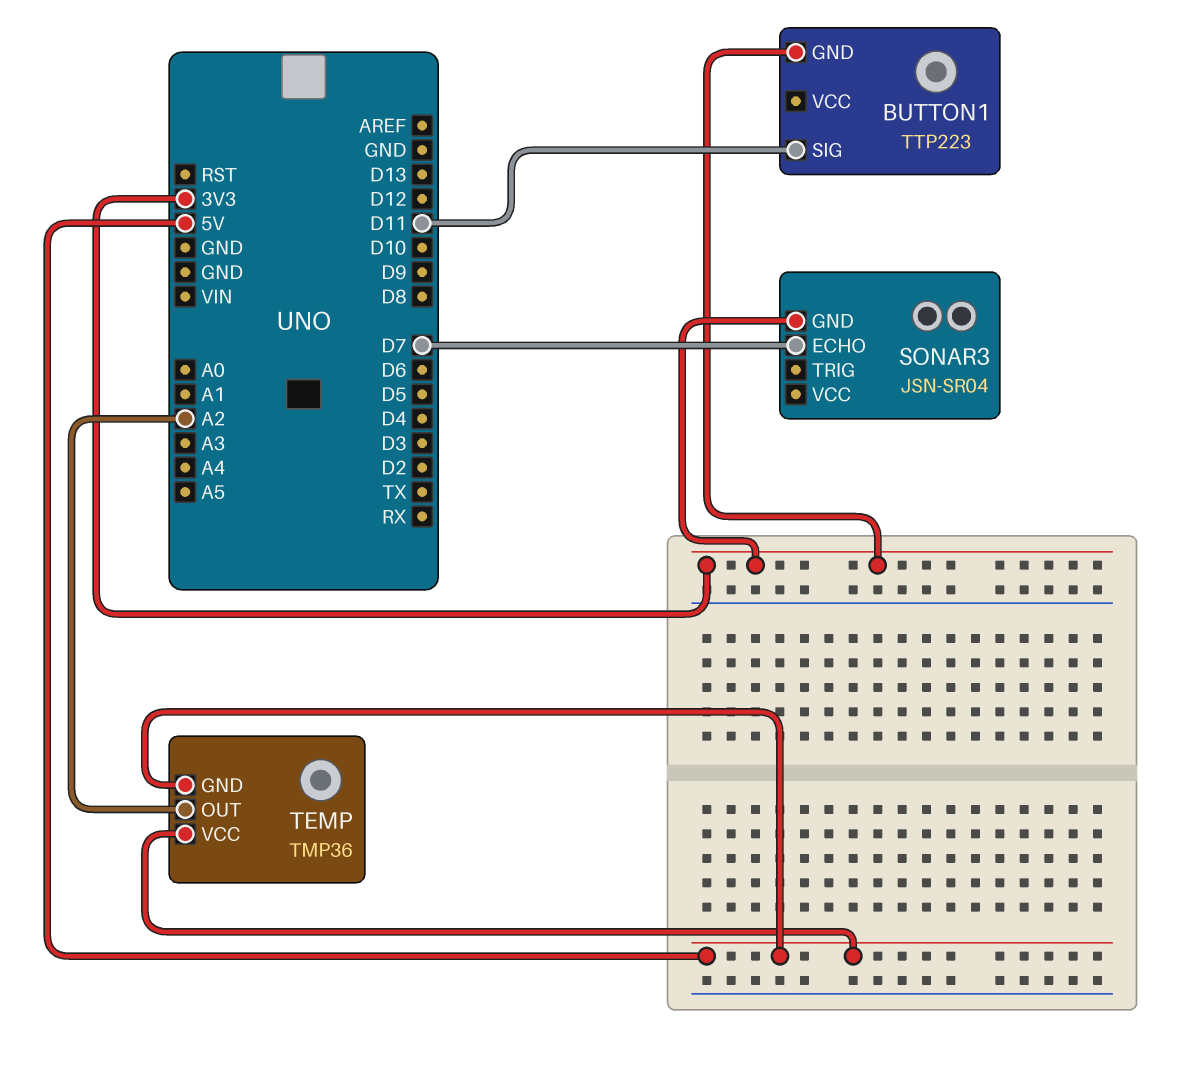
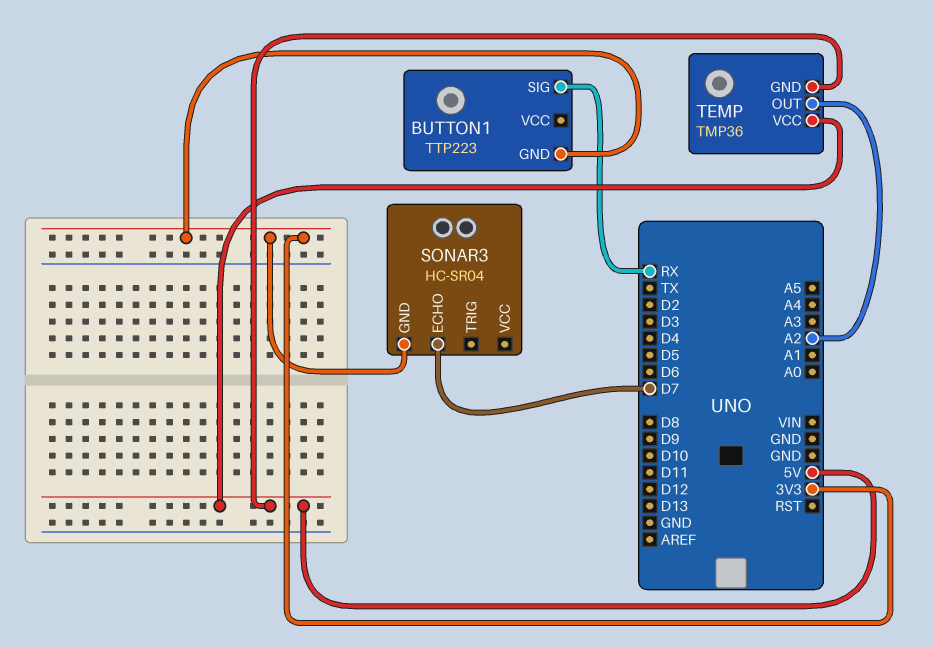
BUTTON1 pin SIG: D11 -> RX
SONAR3: JSN-SR04 -> HC-SR04

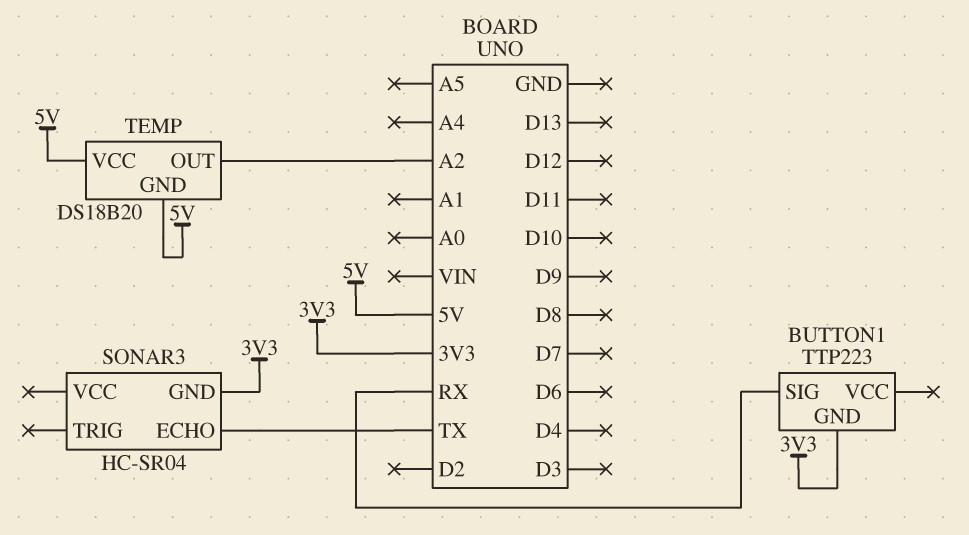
SONAR3 pin ECHO: D7 -> TX
TEMP: TMP36 -> DS18B20

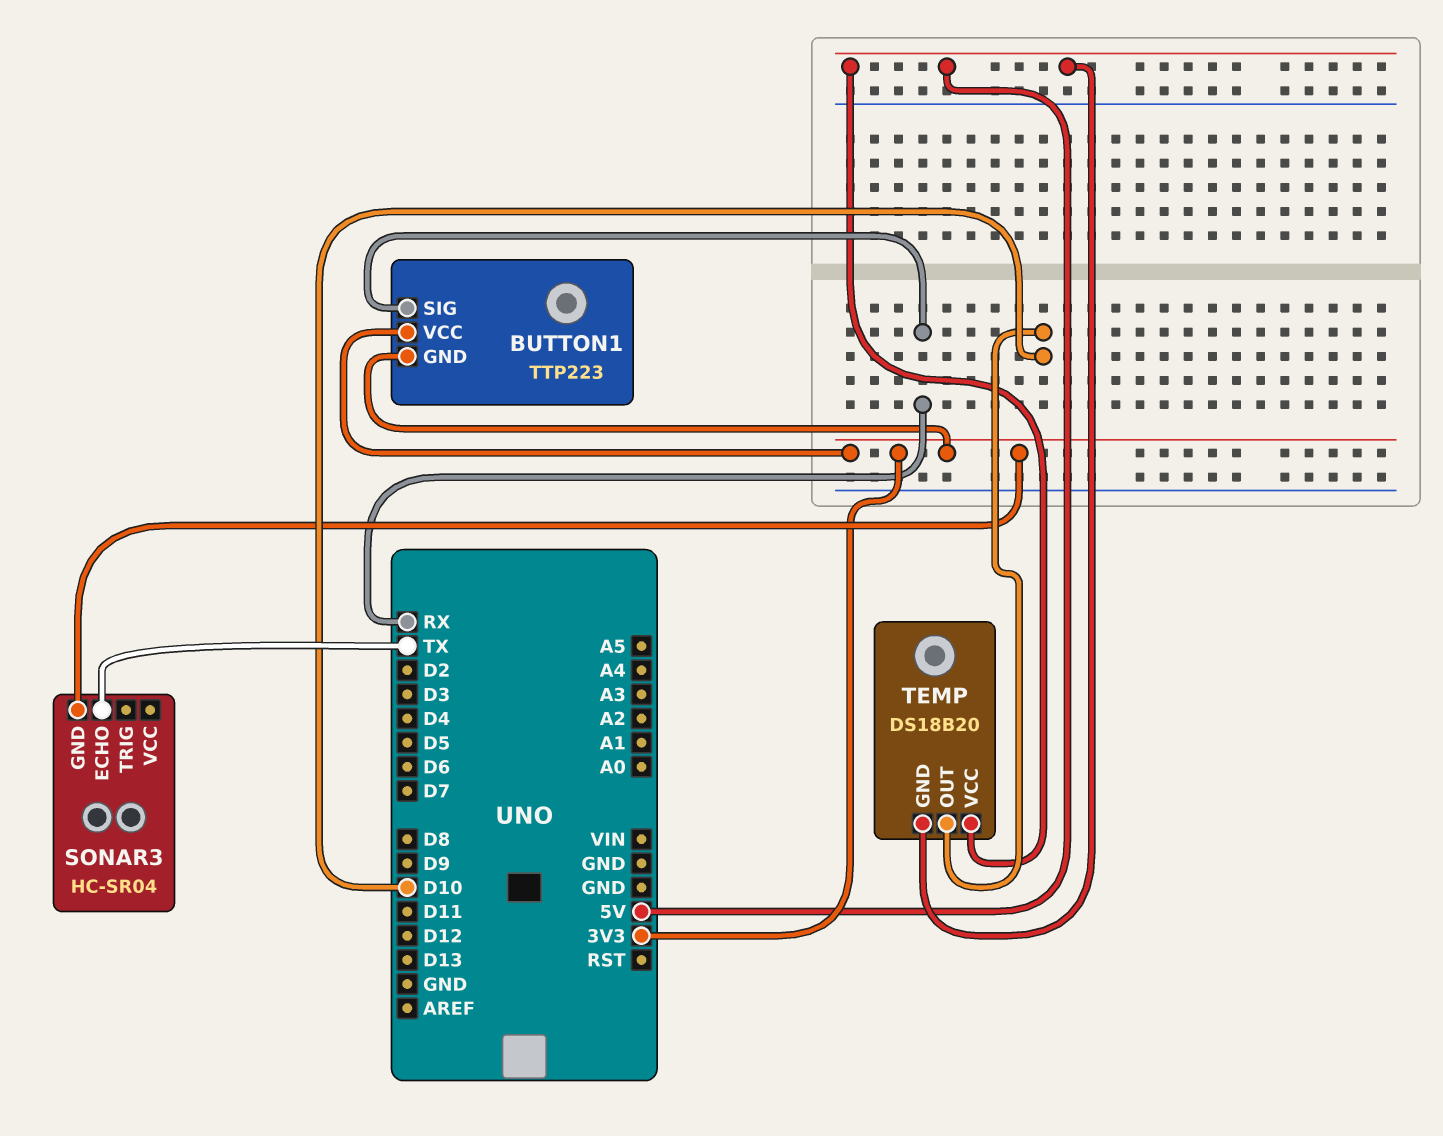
BUTTON1 pin VCC: none -> 3V3
TEMP pin OUT: A2 -> D10

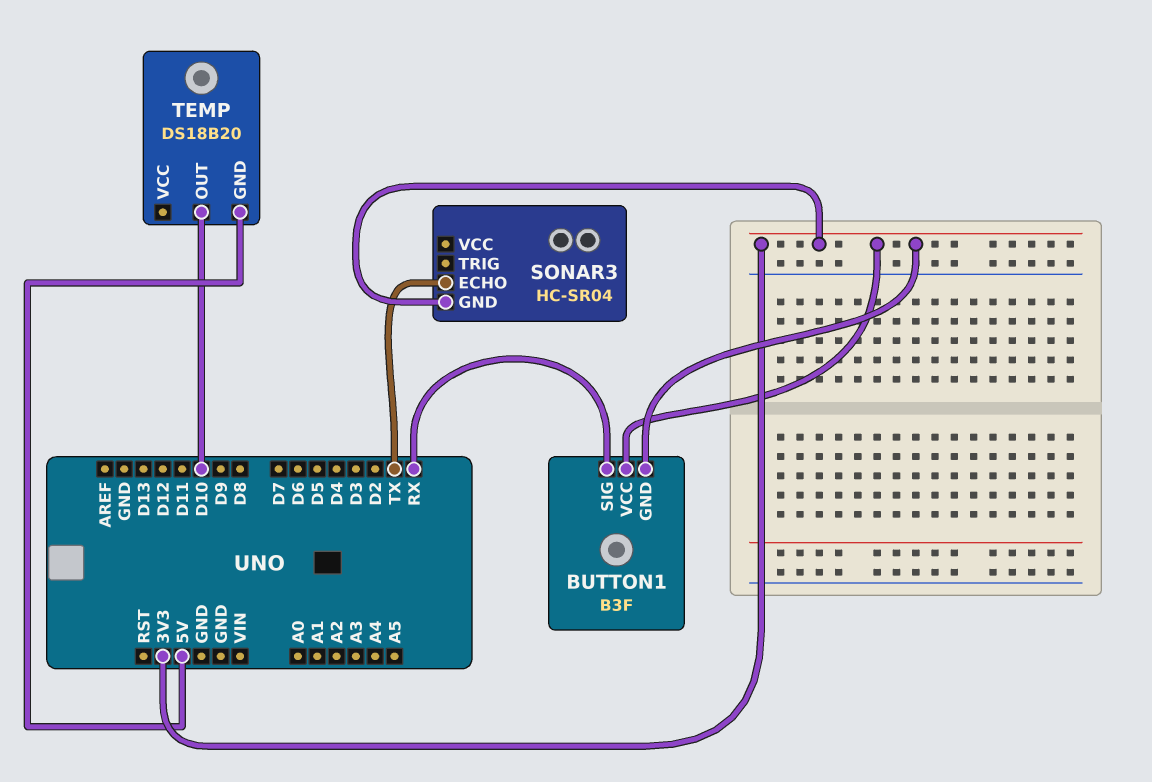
BUTTON1: TTP223 -> B3F
TEMP pin VCC: 5V -> none

